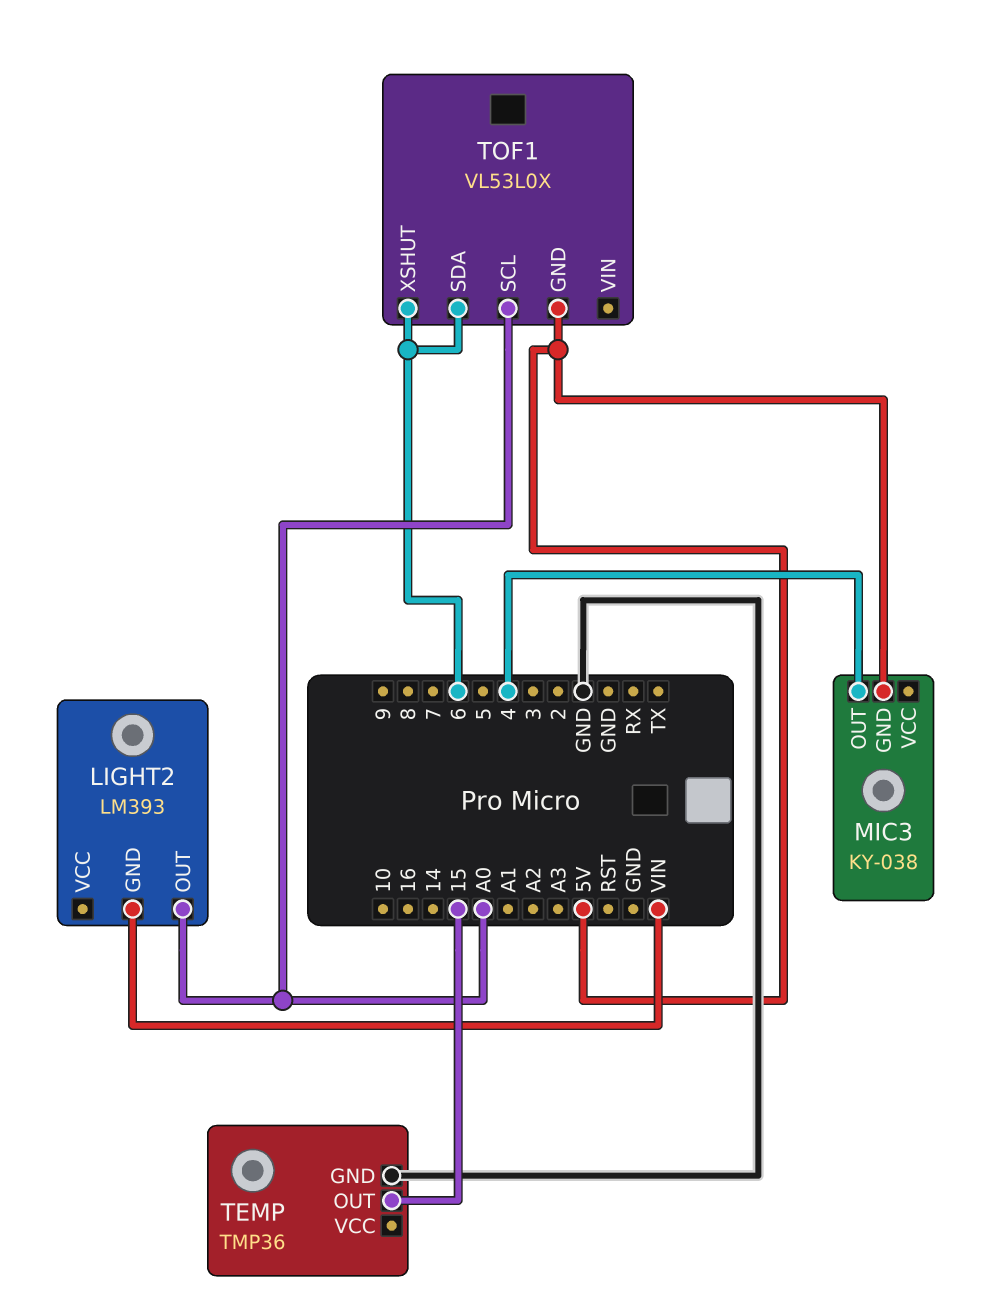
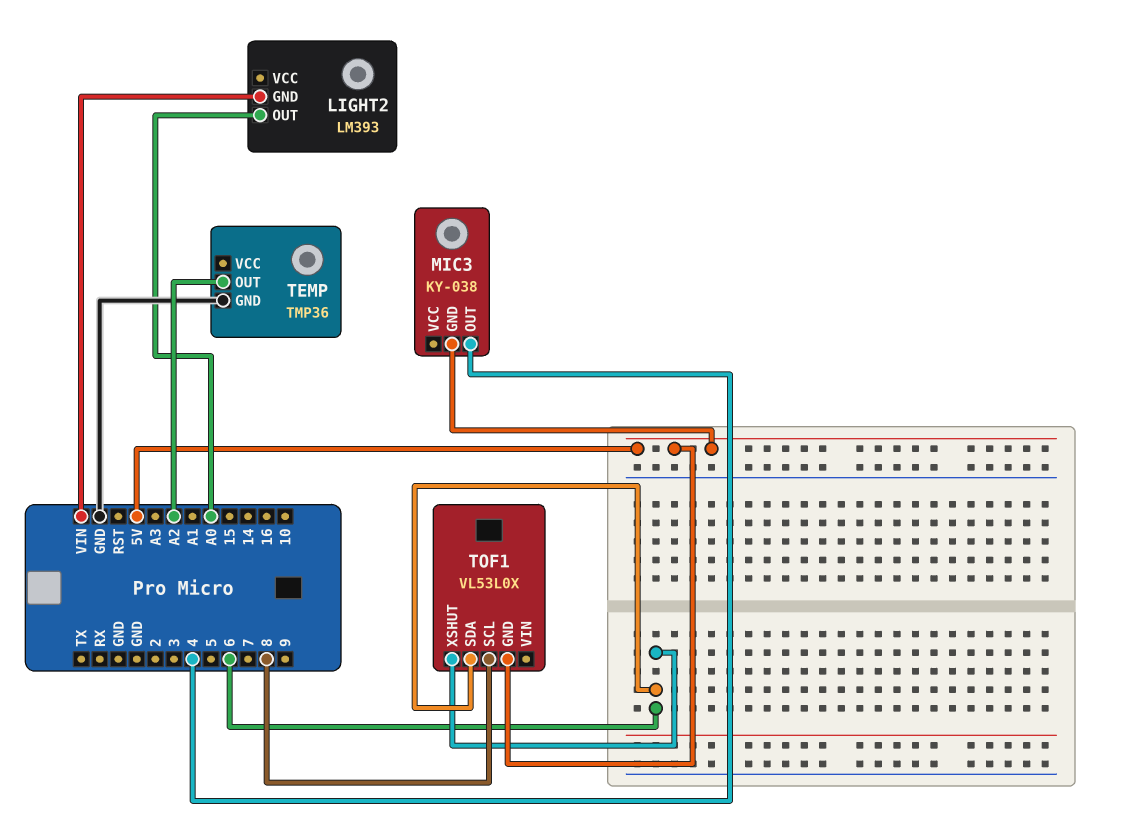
TEMP pin OUT: 15 -> A2
TOF1 pin SCL: A0 -> 8

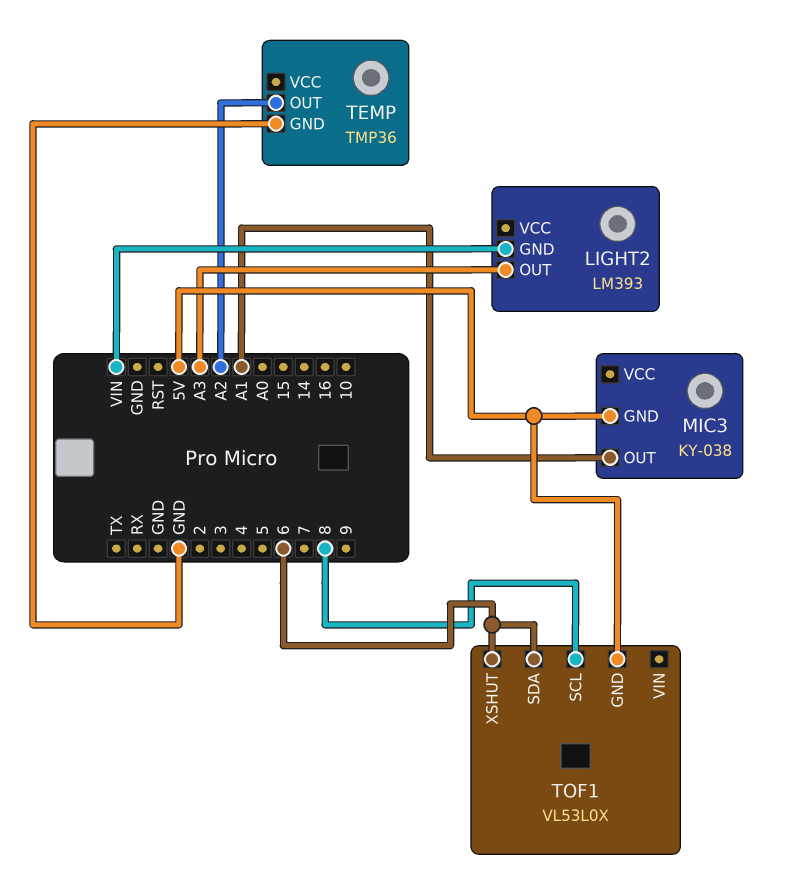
LIGHT2 pin OUT: A0 -> A3
MIC3 pin OUT: 4 -> A1

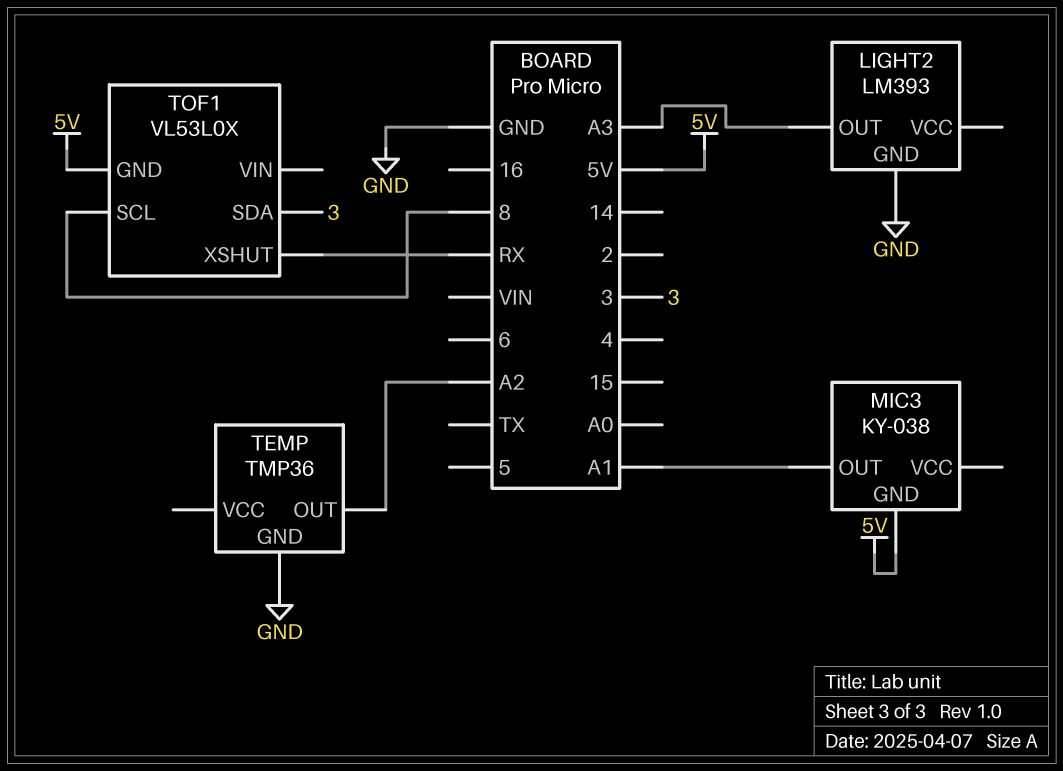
LIGHT2 pin GND: VIN -> GND
TOF1 pin SDA: 6 -> 3
TOF1 pin XSHUT: 6 -> RX

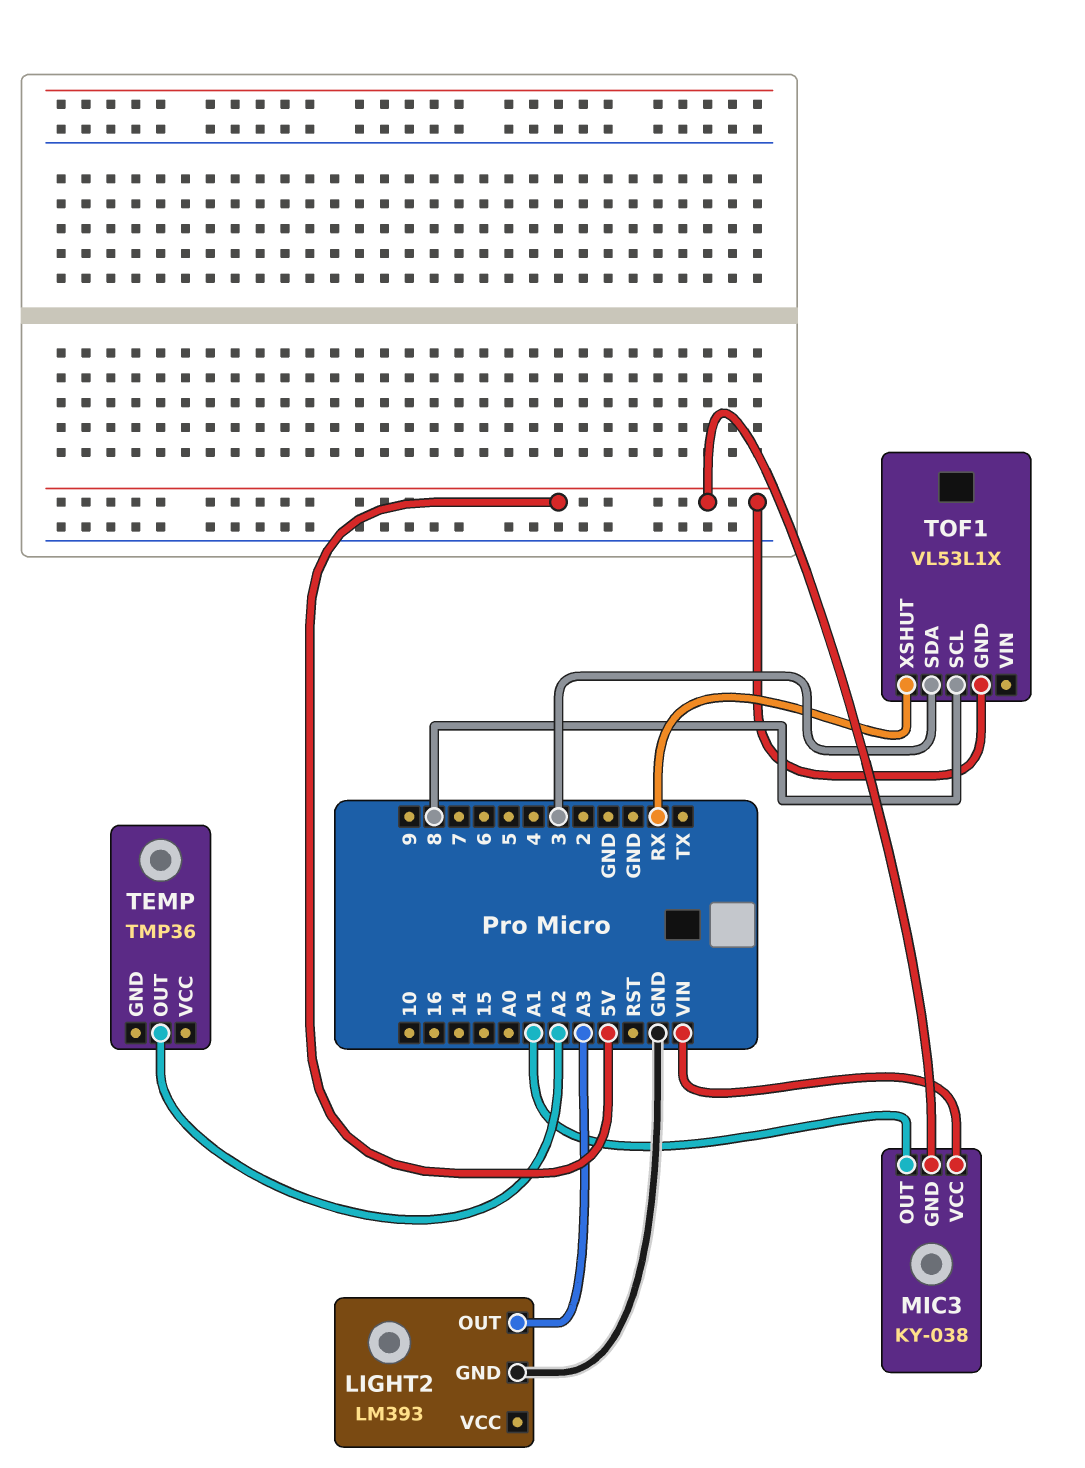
MIC3 pin VCC: none -> VIN
TEMP pin GND: GND -> none
TOF1: VL53L0X -> VL53L1X

